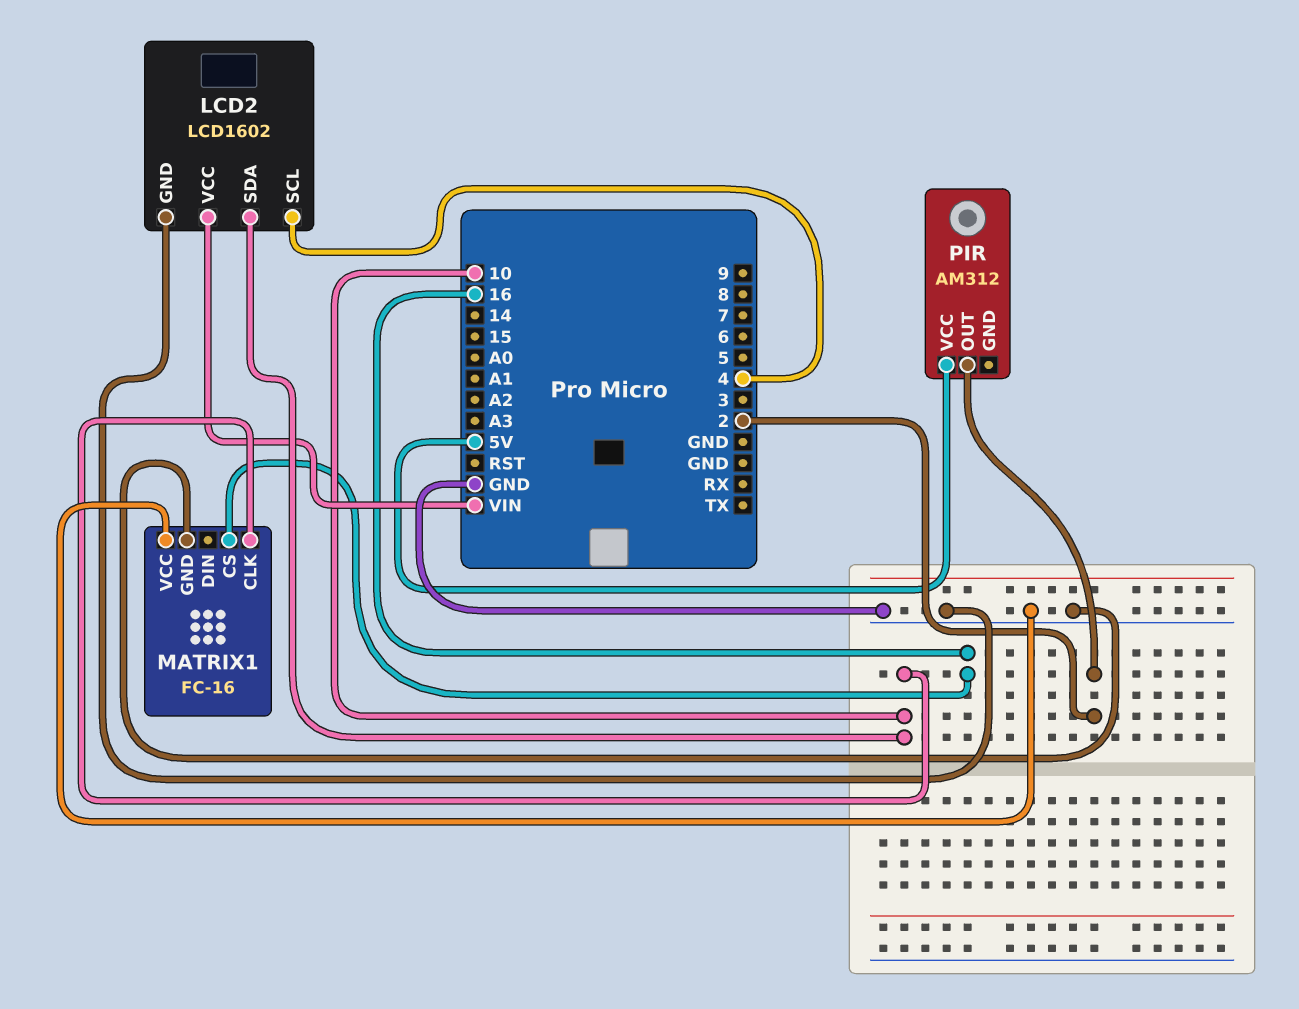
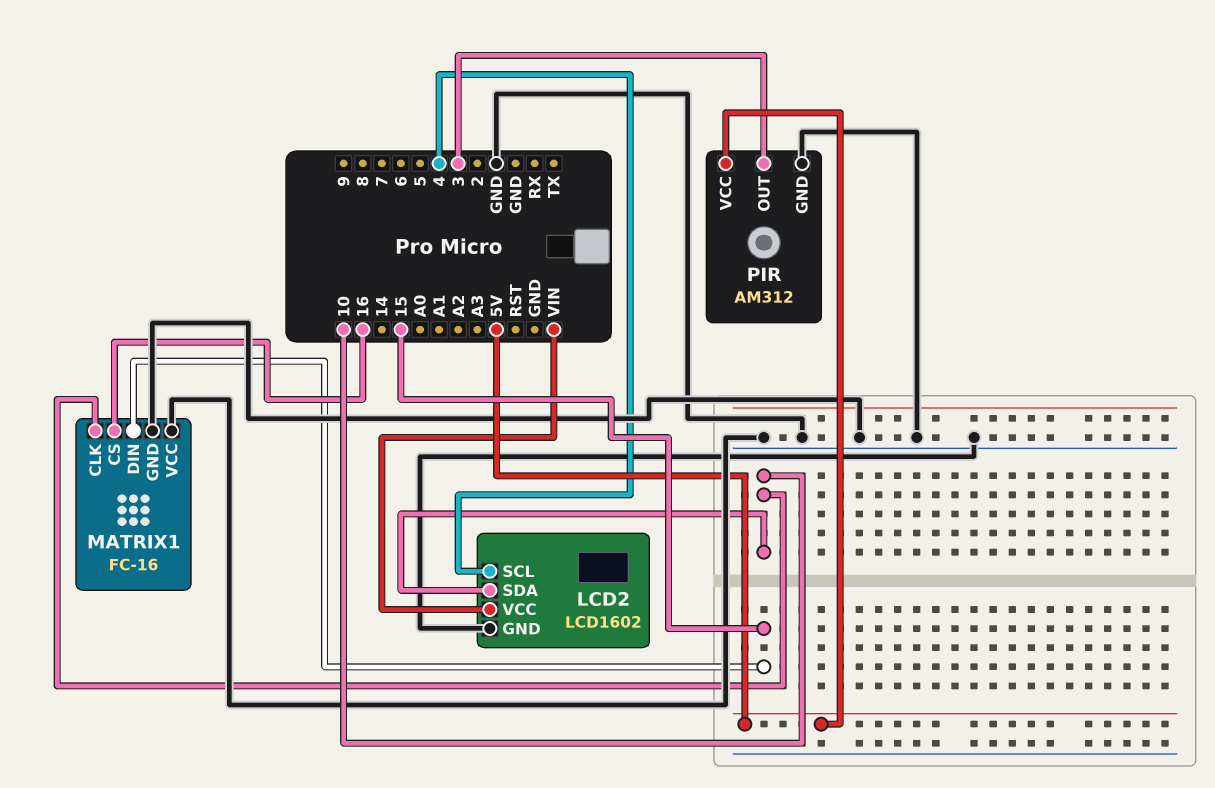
MATRIX1 pin DIN: none -> 15
PIR pin GND: none -> GND
PIR pin OUT: 2 -> 3

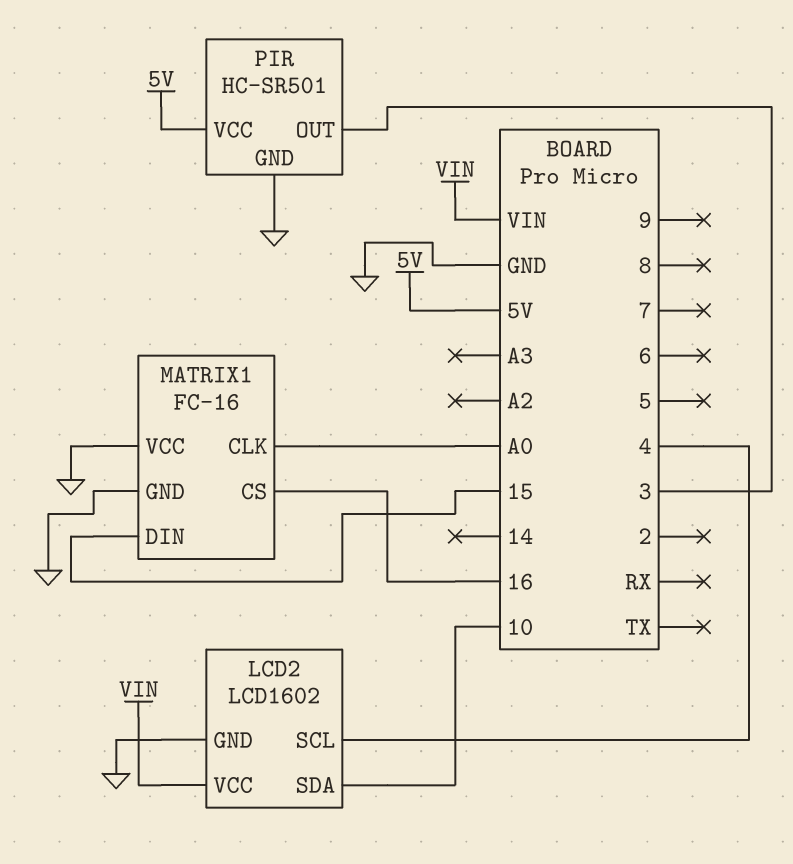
MATRIX1 pin CLK: 10 -> A0
PIR: AM312 -> HC-SR501

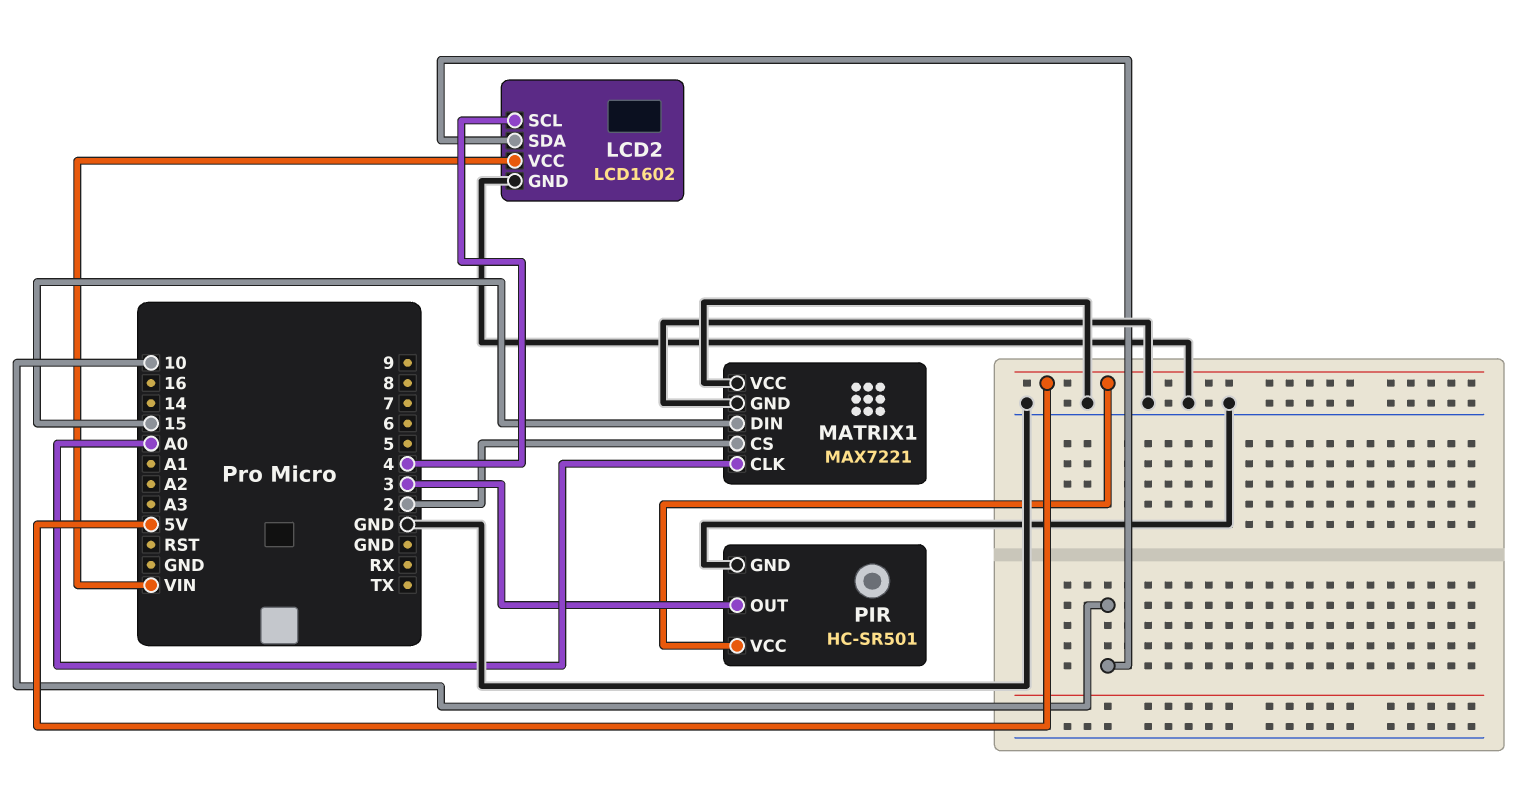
MATRIX1: FC-16 -> MAX7221
MATRIX1 pin CS: 16 -> 2

